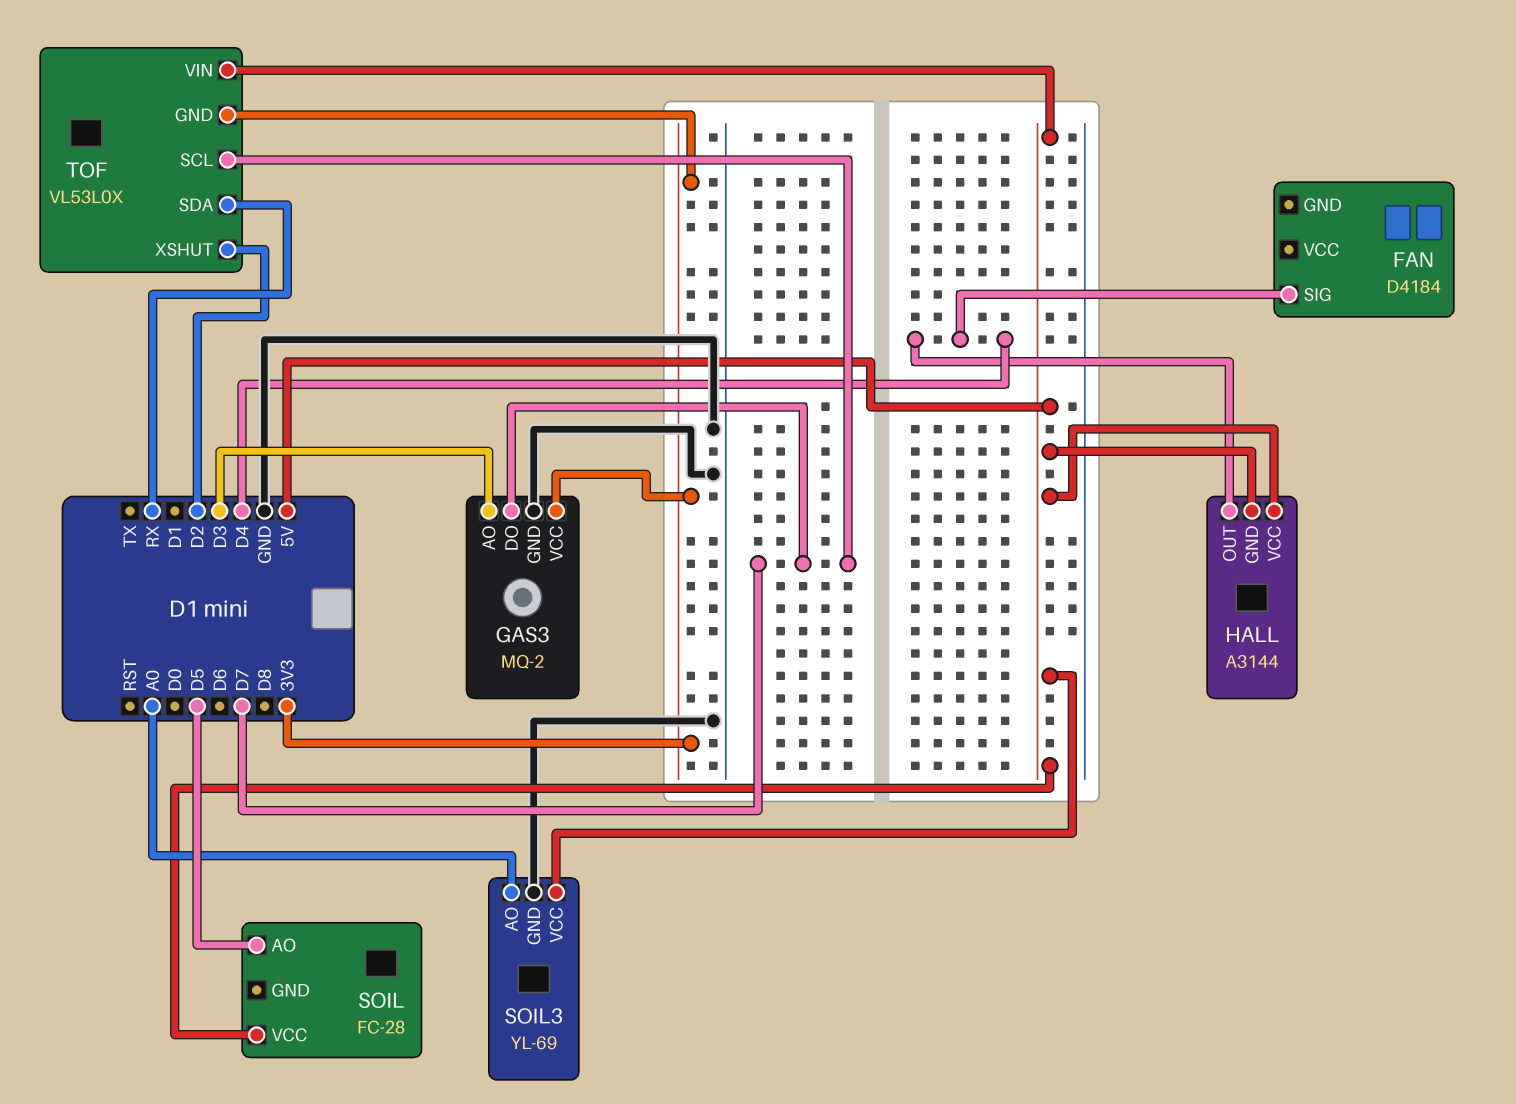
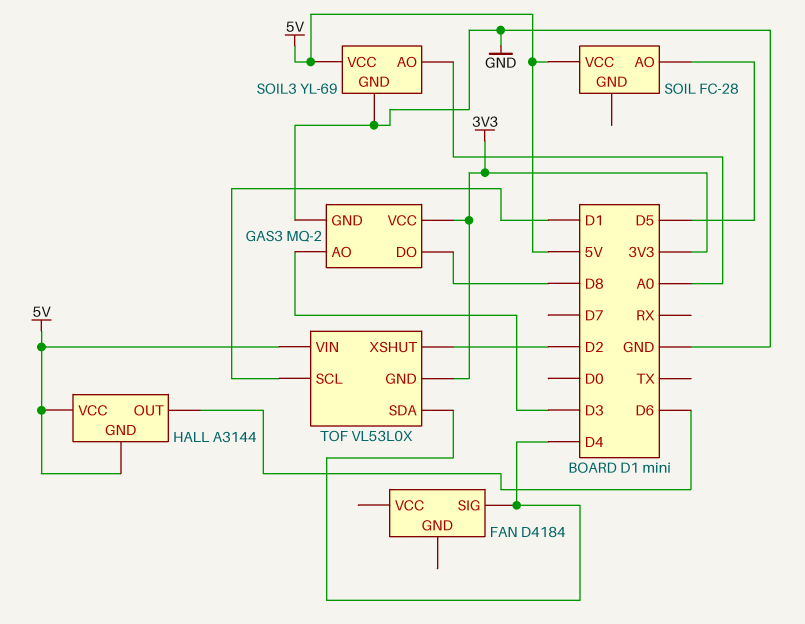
GAS3 pin DO: D7 -> D8
HALL pin OUT: D4 -> D6
TOF pin SCL: D7 -> D1
TOF pin SDA: RX -> D4

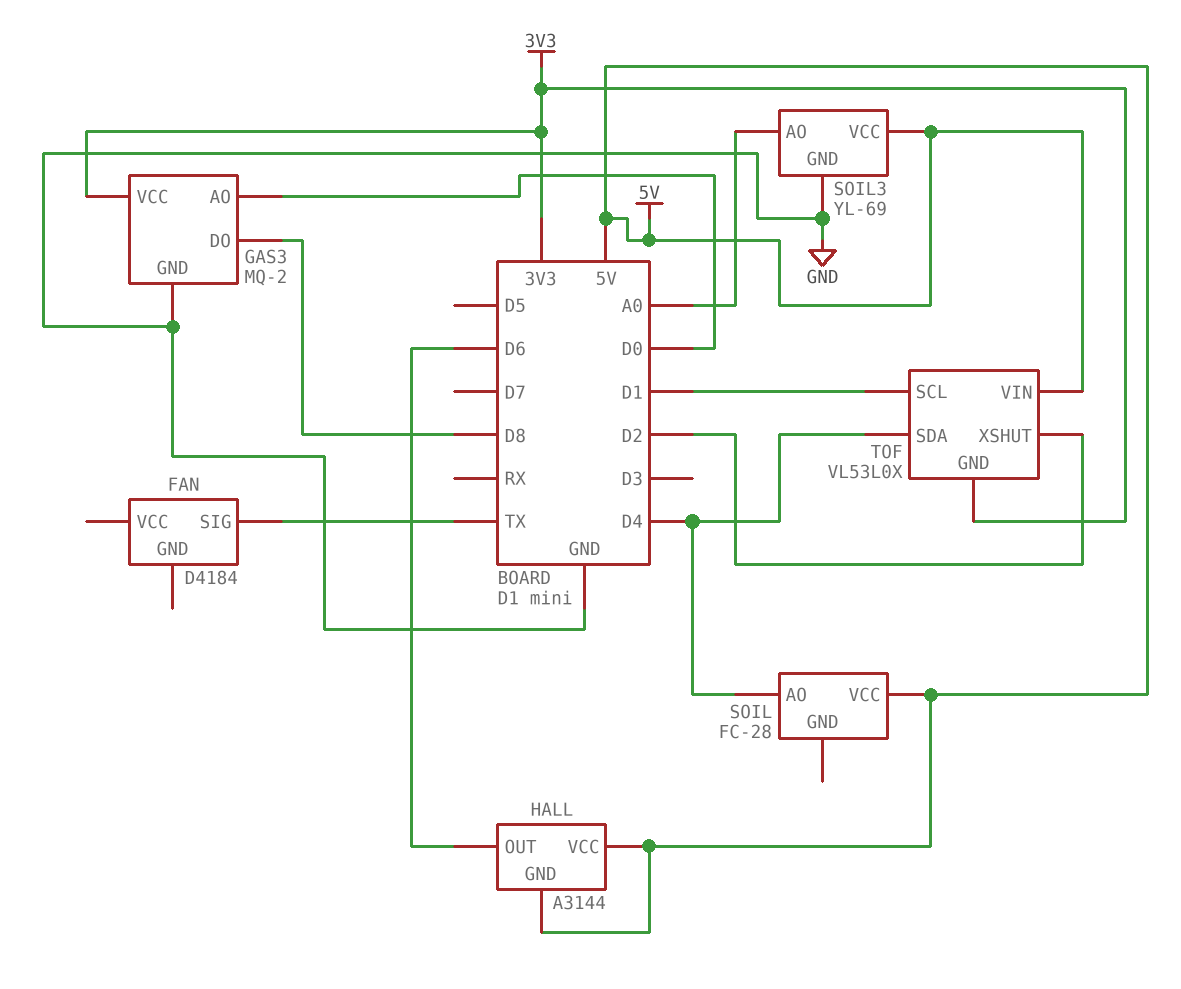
FAN pin SIG: D4 -> TX
GAS3 pin AO: D3 -> D0
SOIL pin AO: D5 -> D4

